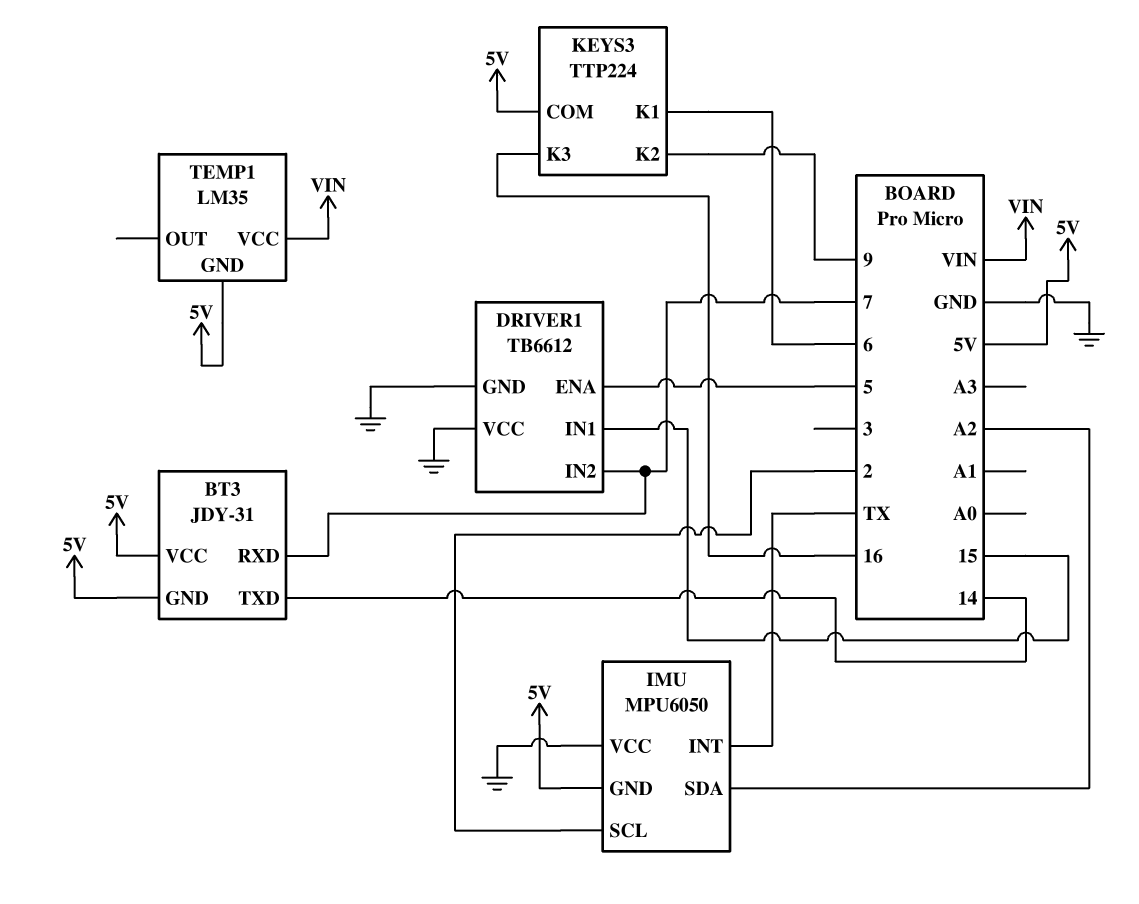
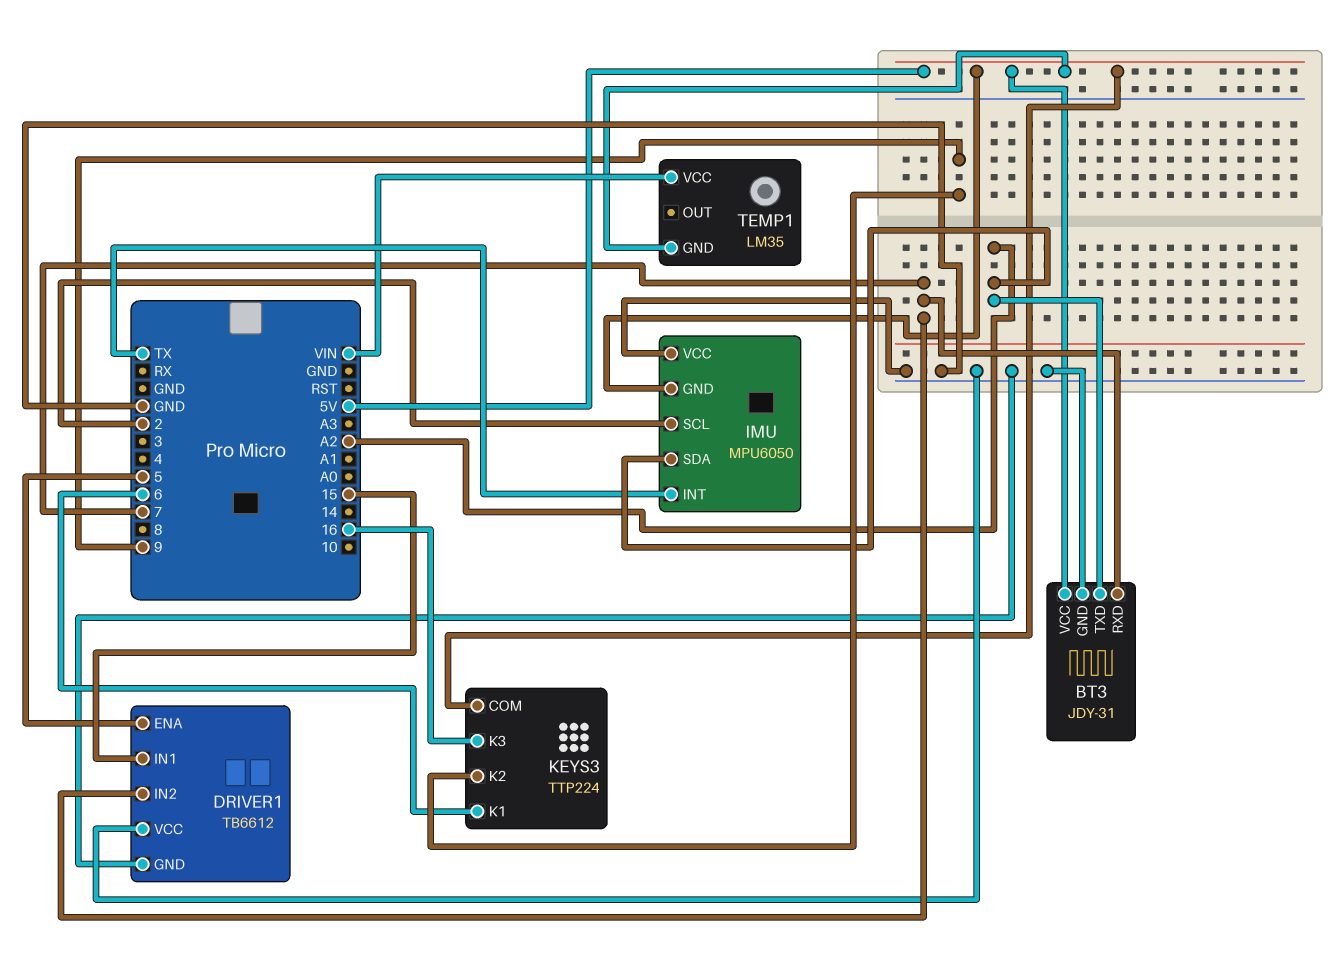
BT3 pin GND: 5V -> GND
BT3 pin TXD: 14 -> A2

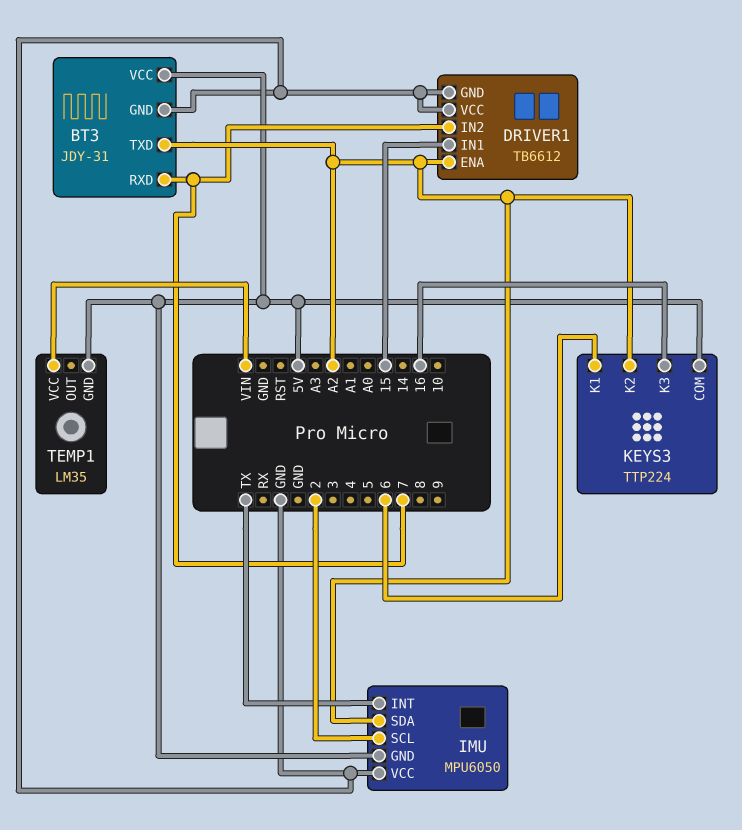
DRIVER1 pin ENA: 5 -> A2
KEYS3 pin K2: 9 -> A2

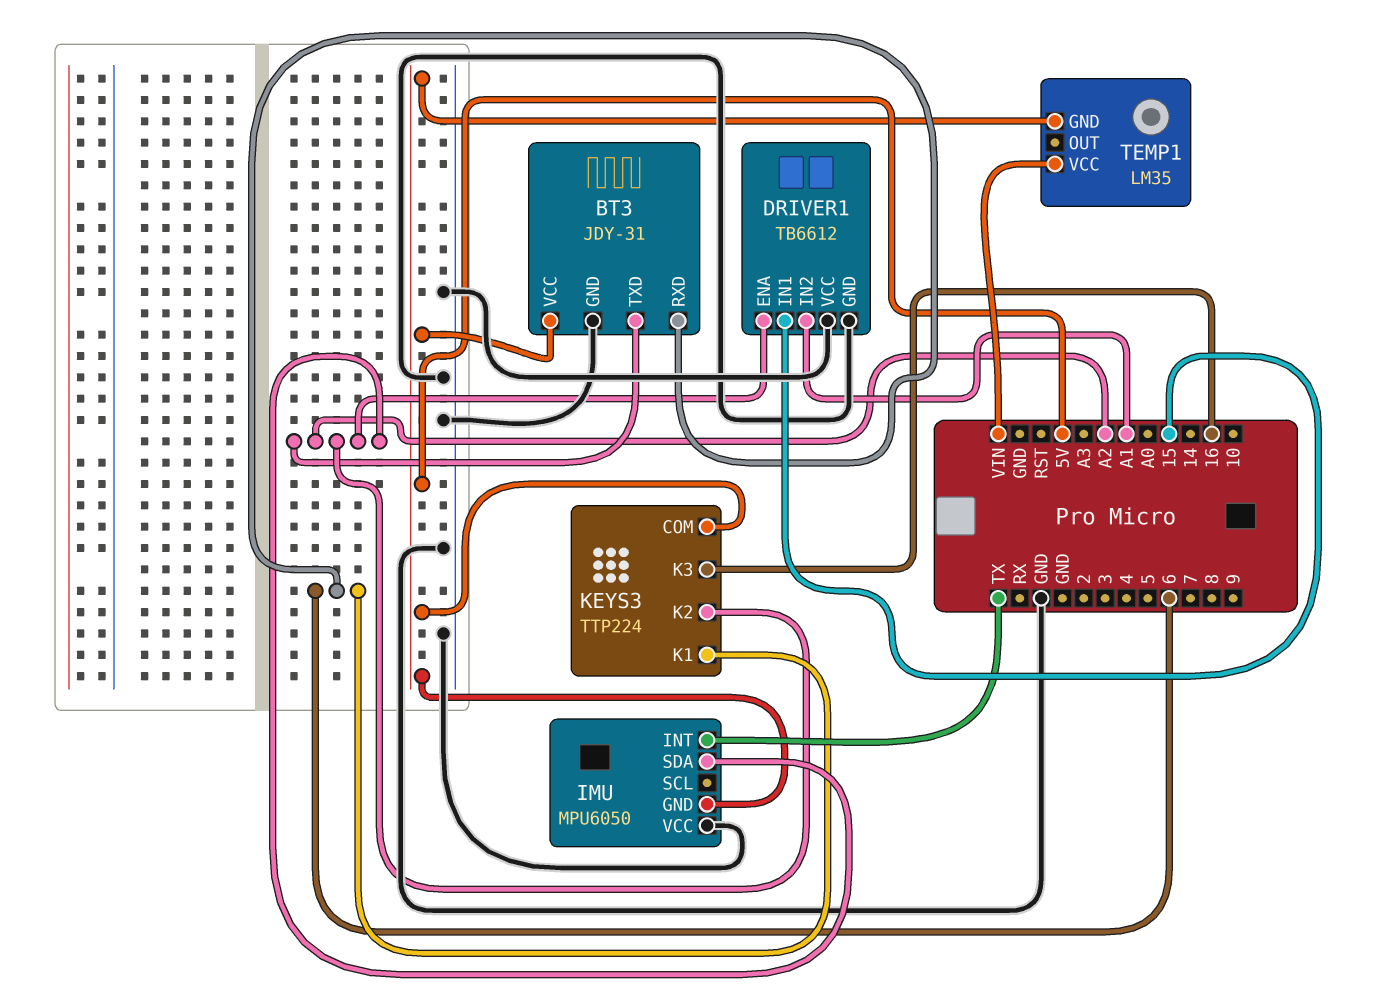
BT3 pin RXD: 7 -> 6
DRIVER1 pin IN2: 7 -> A1
IMU pin SCL: 2 -> none

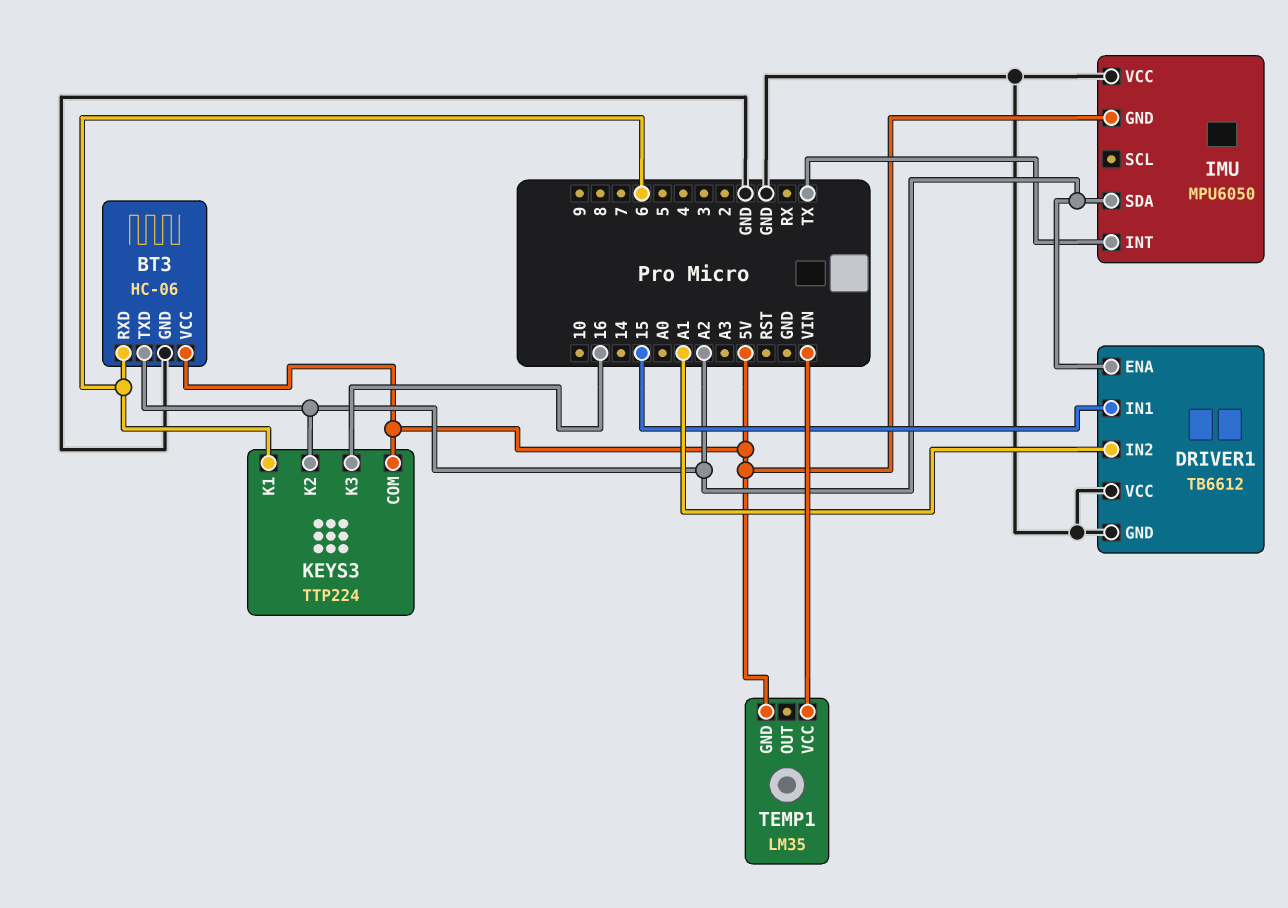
BT3: JDY-31 -> HC-06

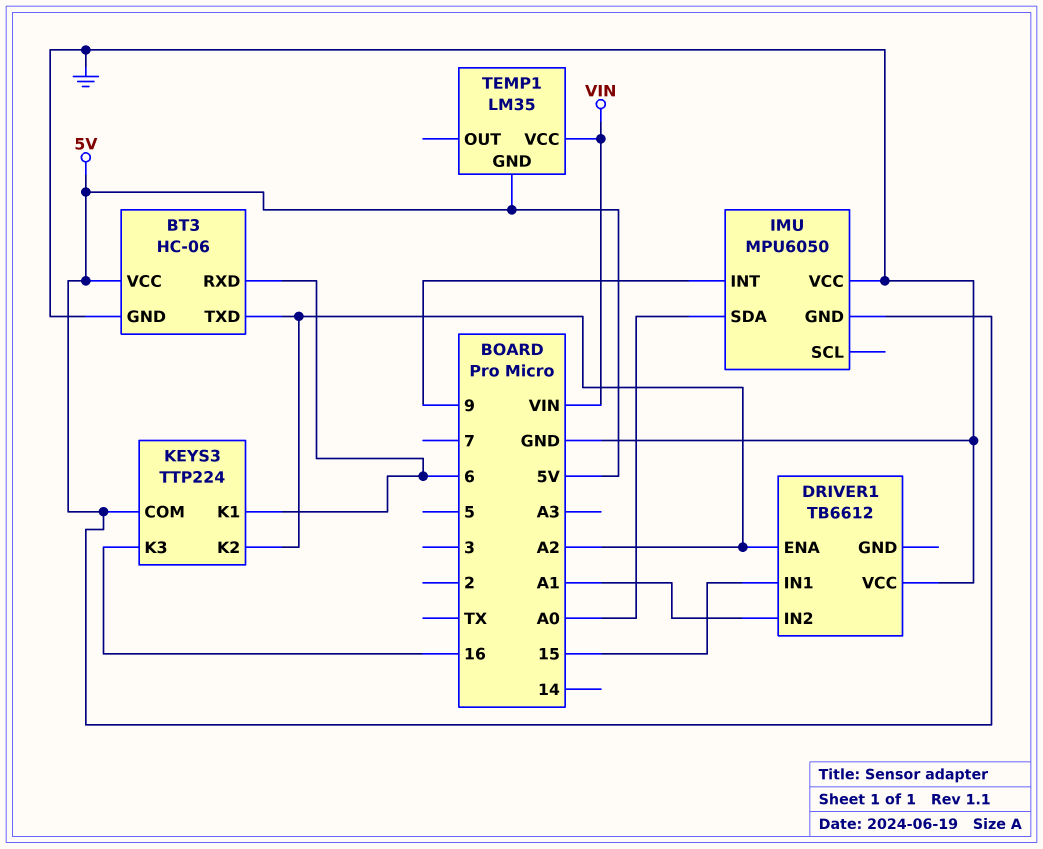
DRIVER1 pin GND: GND -> none
IMU pin INT: TX -> 9
IMU pin SDA: A2 -> A0

